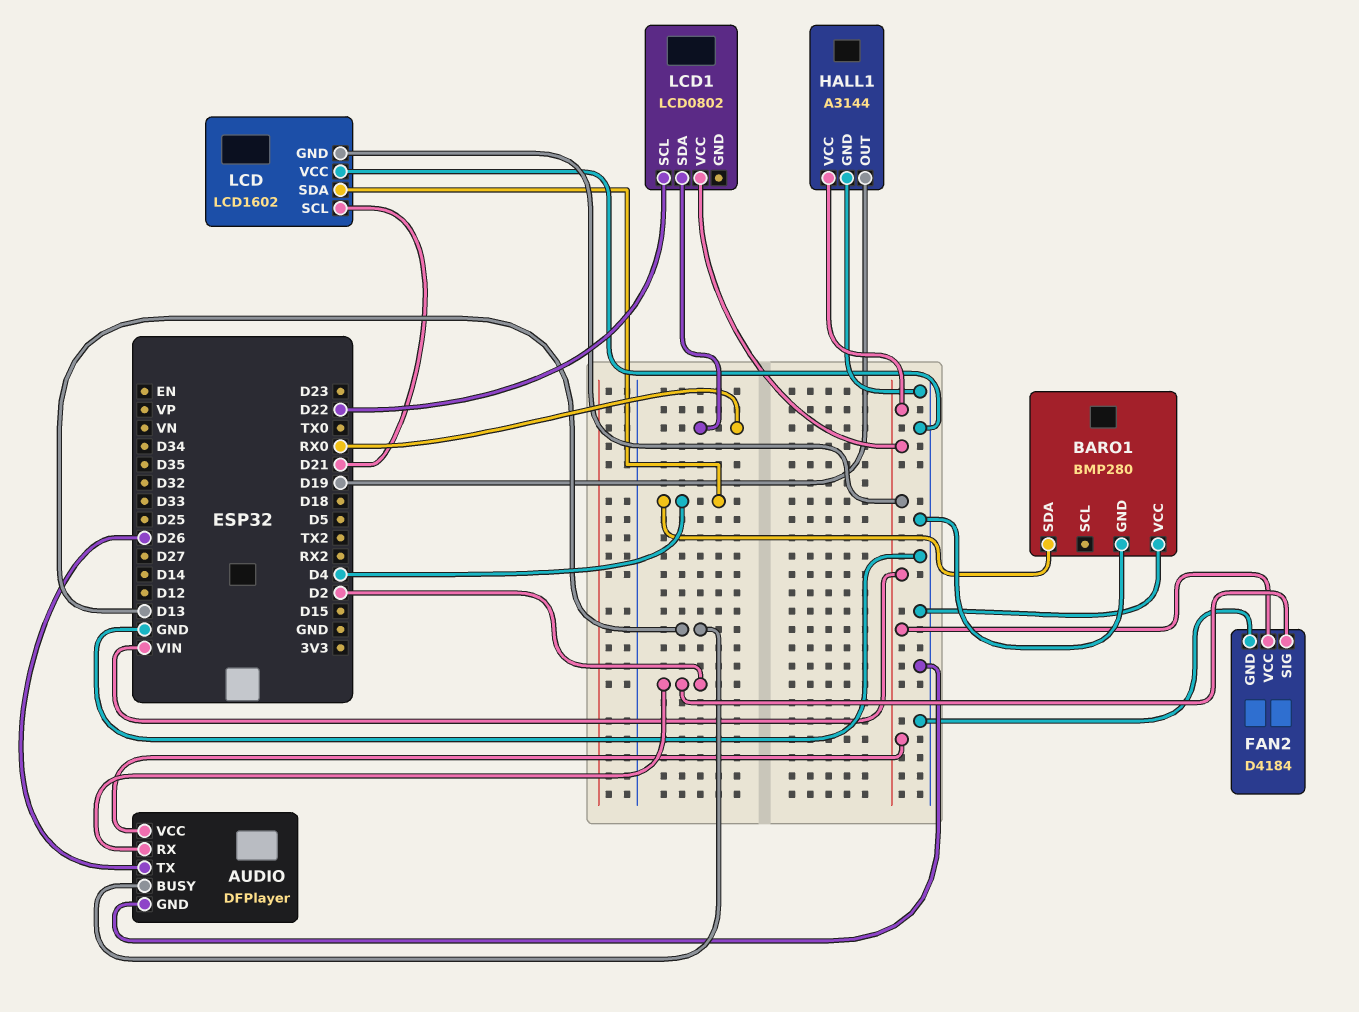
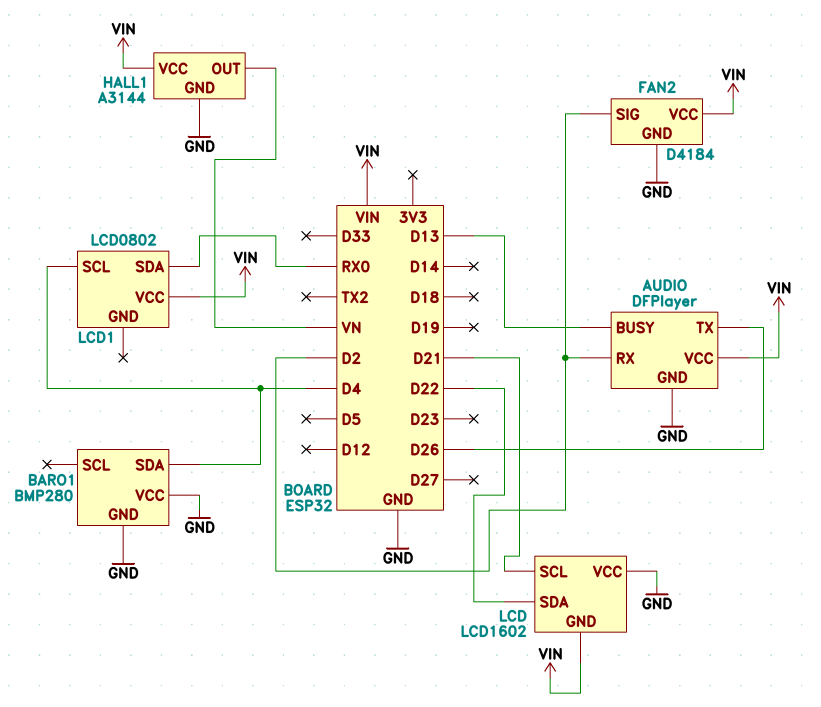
HALL1 pin OUT: D19 -> VN
LCD pin SDA: D4 -> D22
LCD1 pin SCL: D22 -> D4

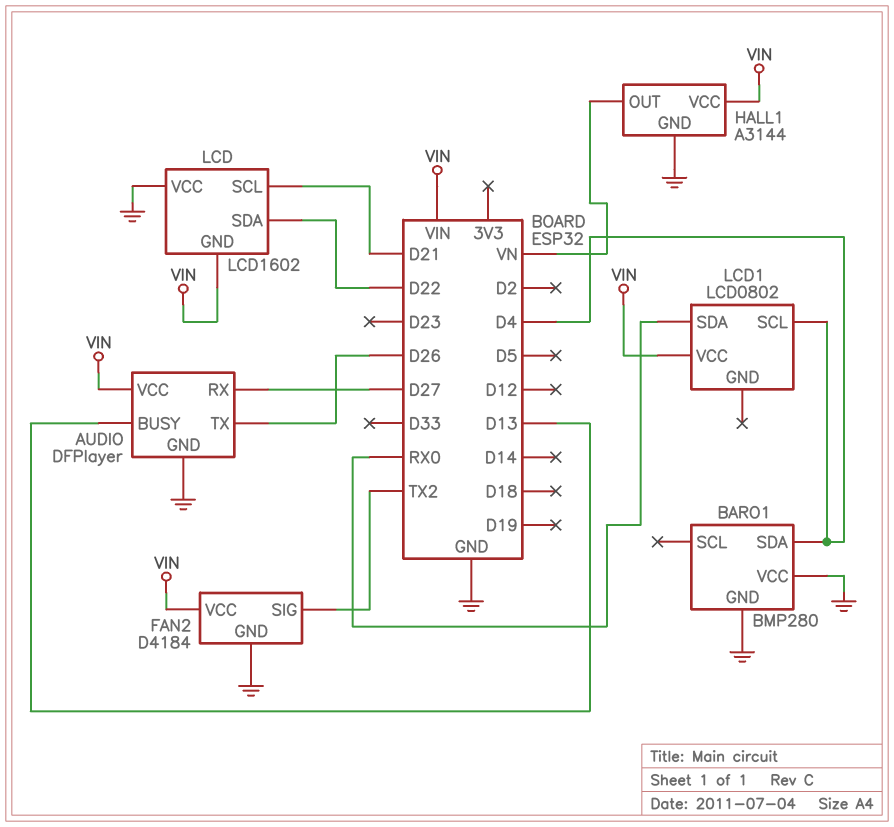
AUDIO pin RX: D2 -> D27
FAN2 pin SIG: D2 -> TX2

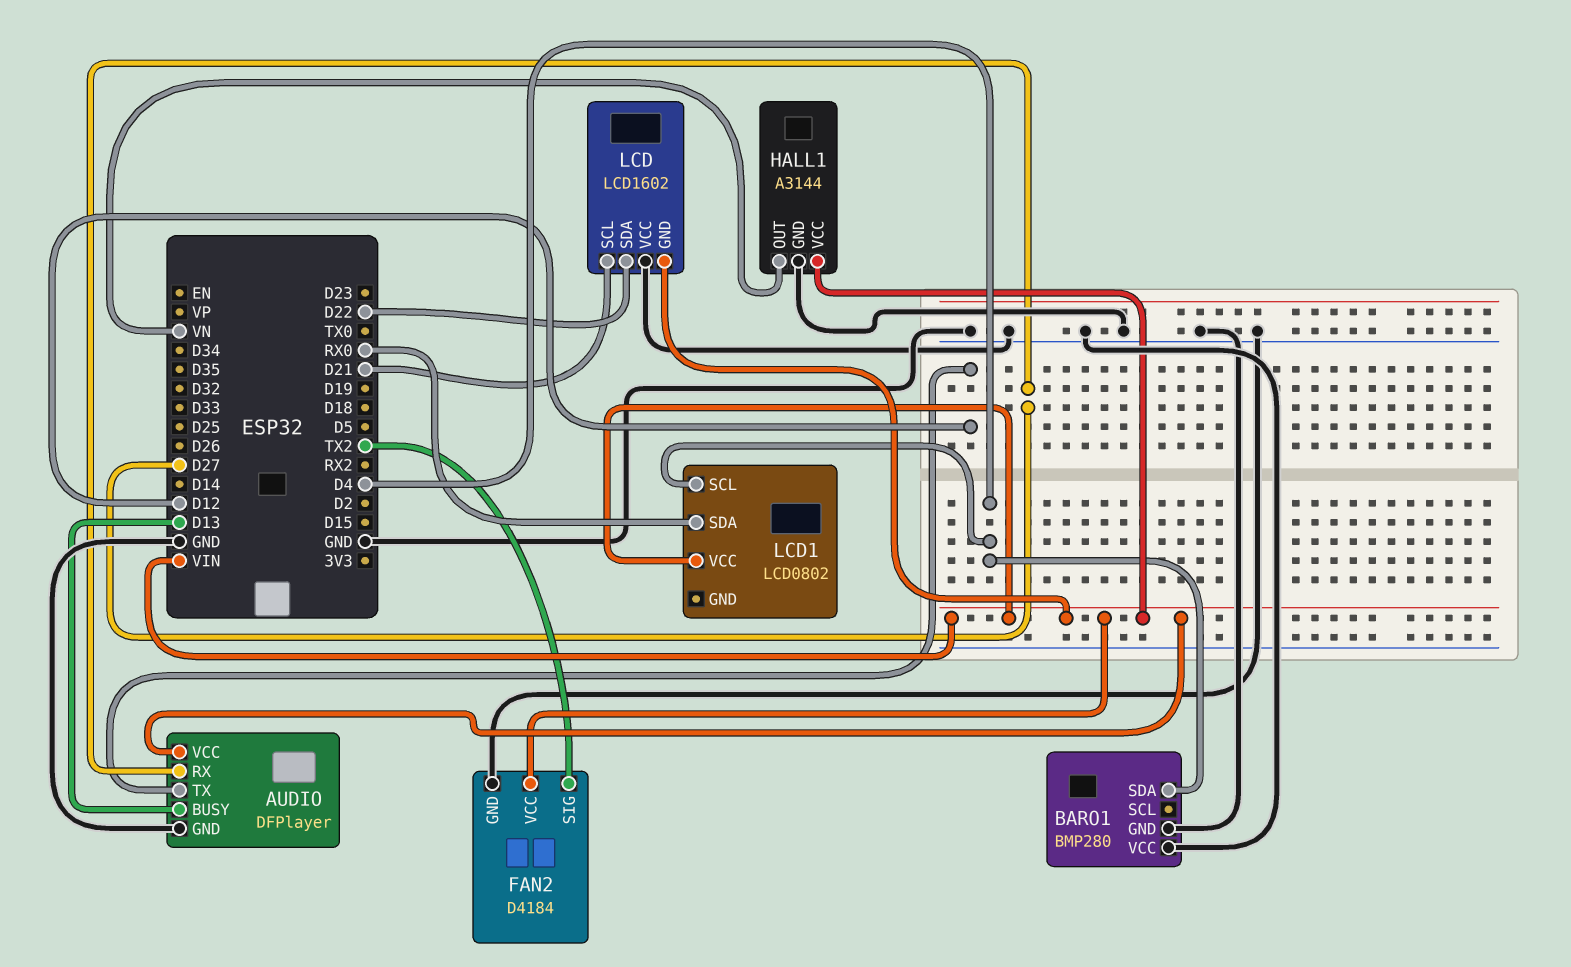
AUDIO pin TX: D26 -> D12

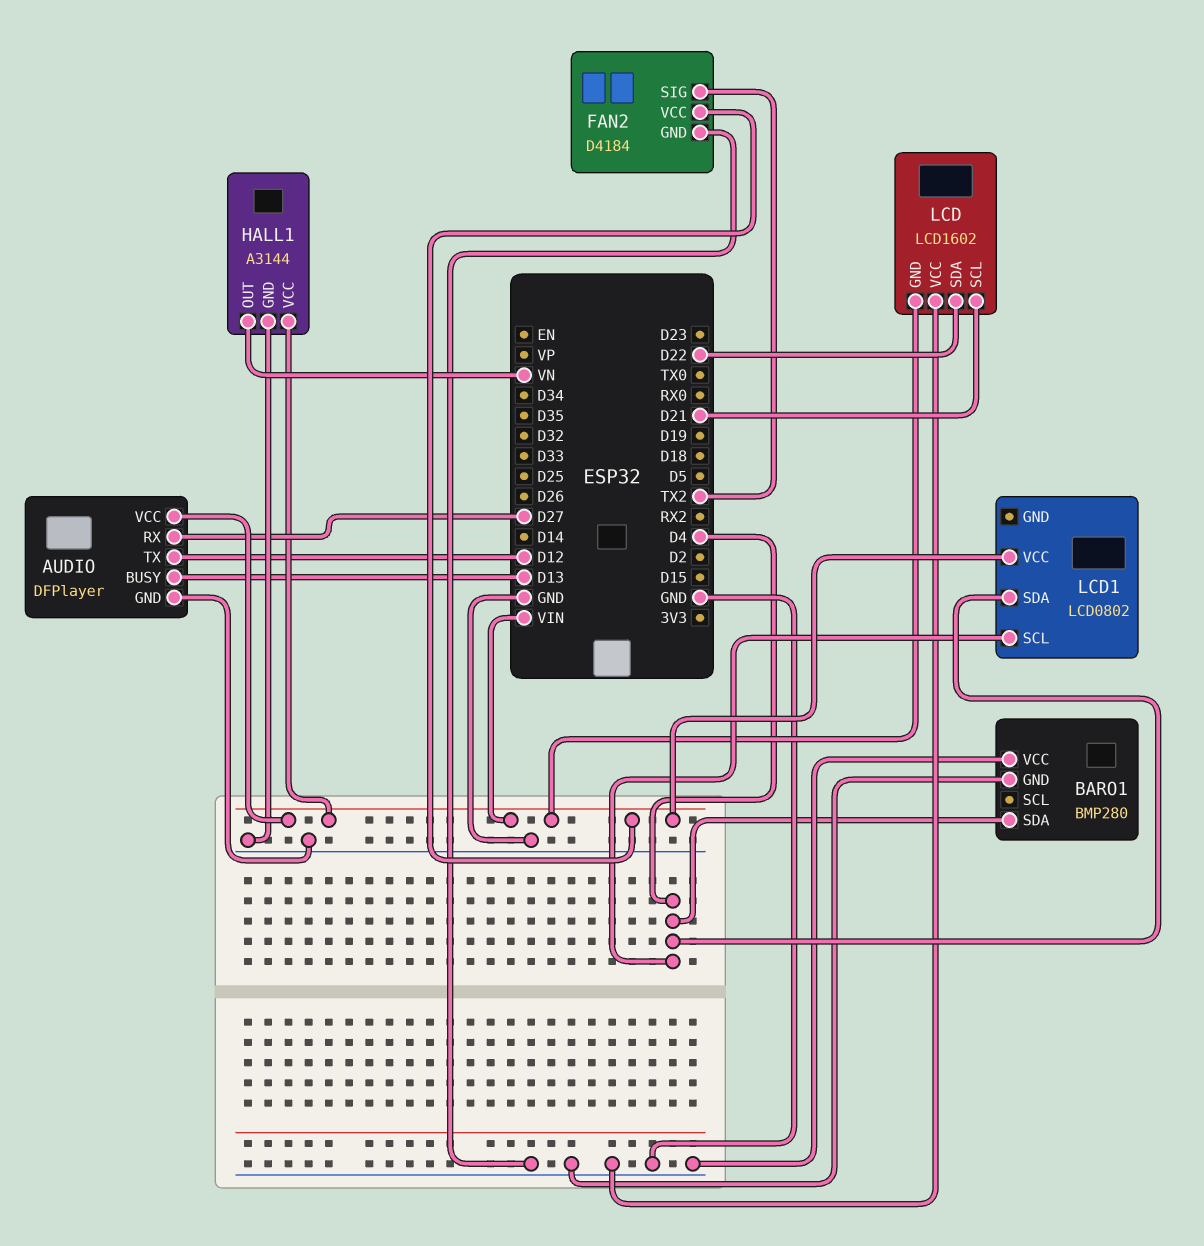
LCD1 pin SDA: RX0 -> D4

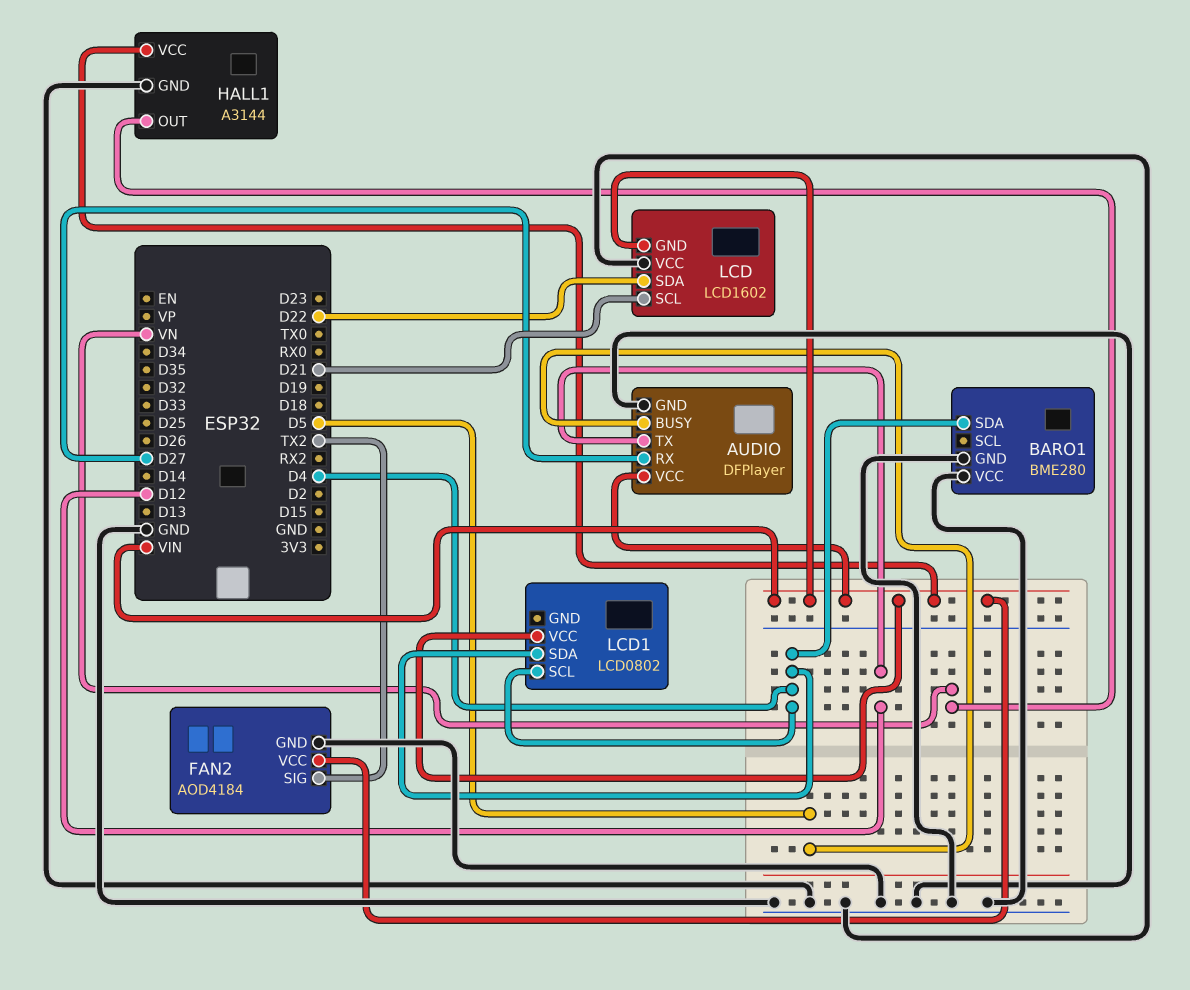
AUDIO pin BUSY: D13 -> D5
BARO1: BMP280 -> BME280
FAN2: D4184 -> AOD4184

